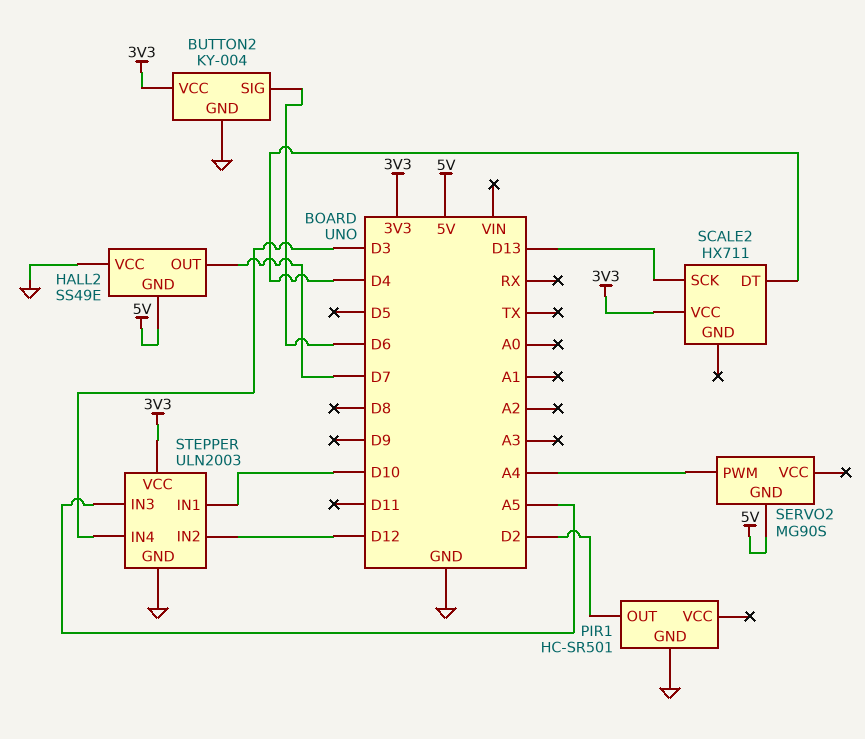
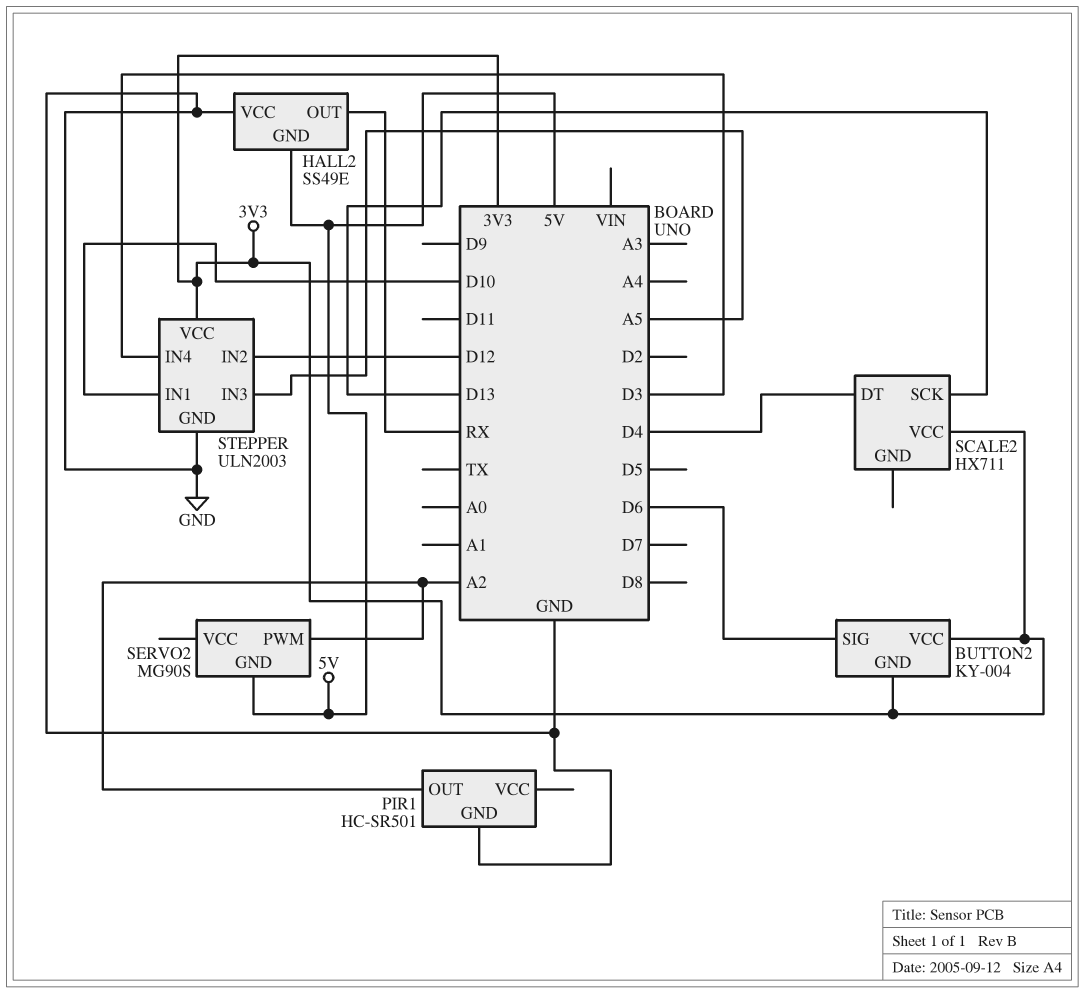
BUTTON2 pin GND: GND -> 3V3
HALL2 pin OUT: D7 -> RX
PIR1 pin OUT: D2 -> A2
SERVO2 pin PWM: A4 -> A2

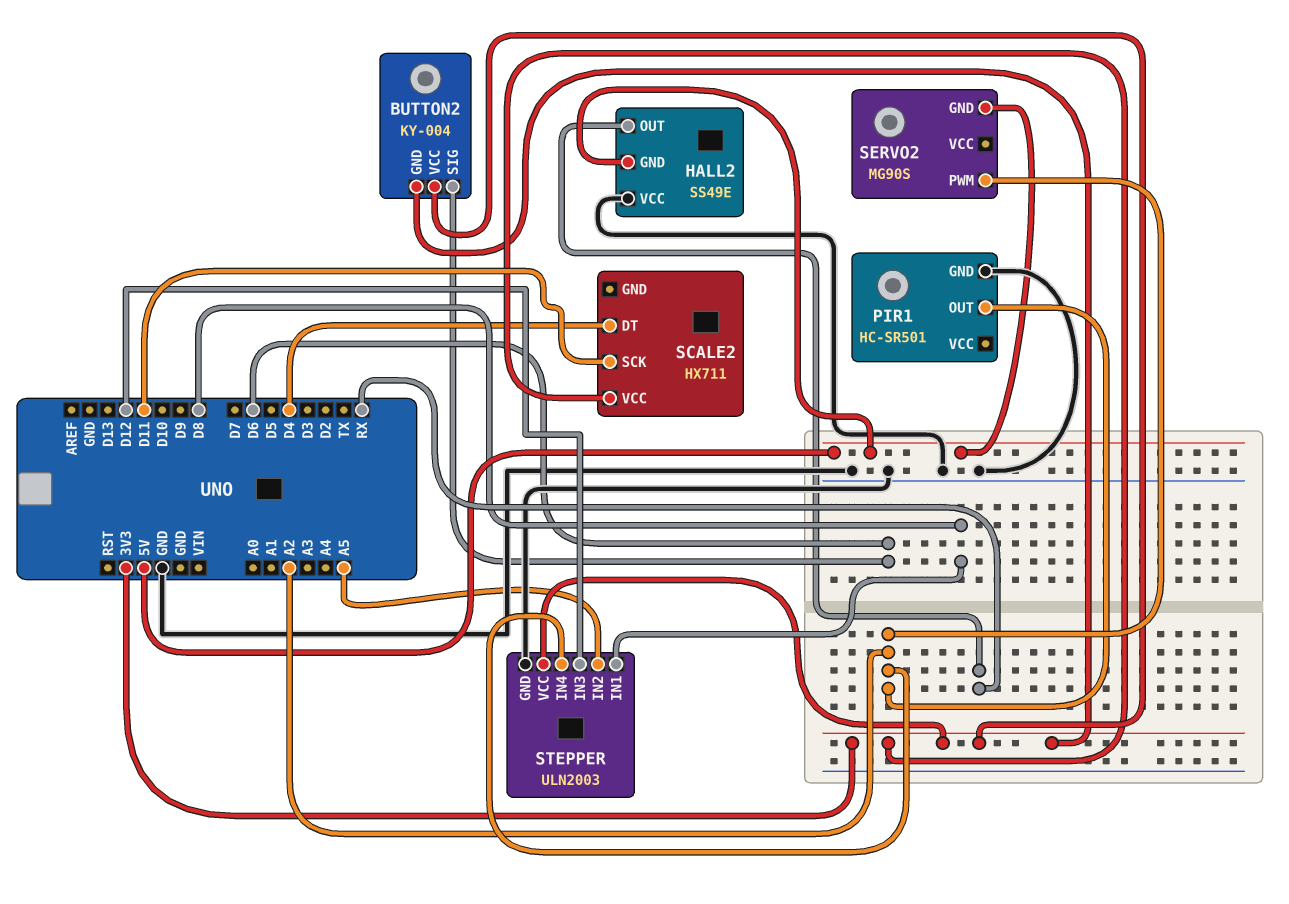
SCALE2 pin SCK: D13 -> D11
STEPPER pin IN1: D10 -> D8
STEPPER pin IN2: D12 -> A5
STEPPER pin IN3: A5 -> D12
STEPPER pin IN4: D3 -> A2

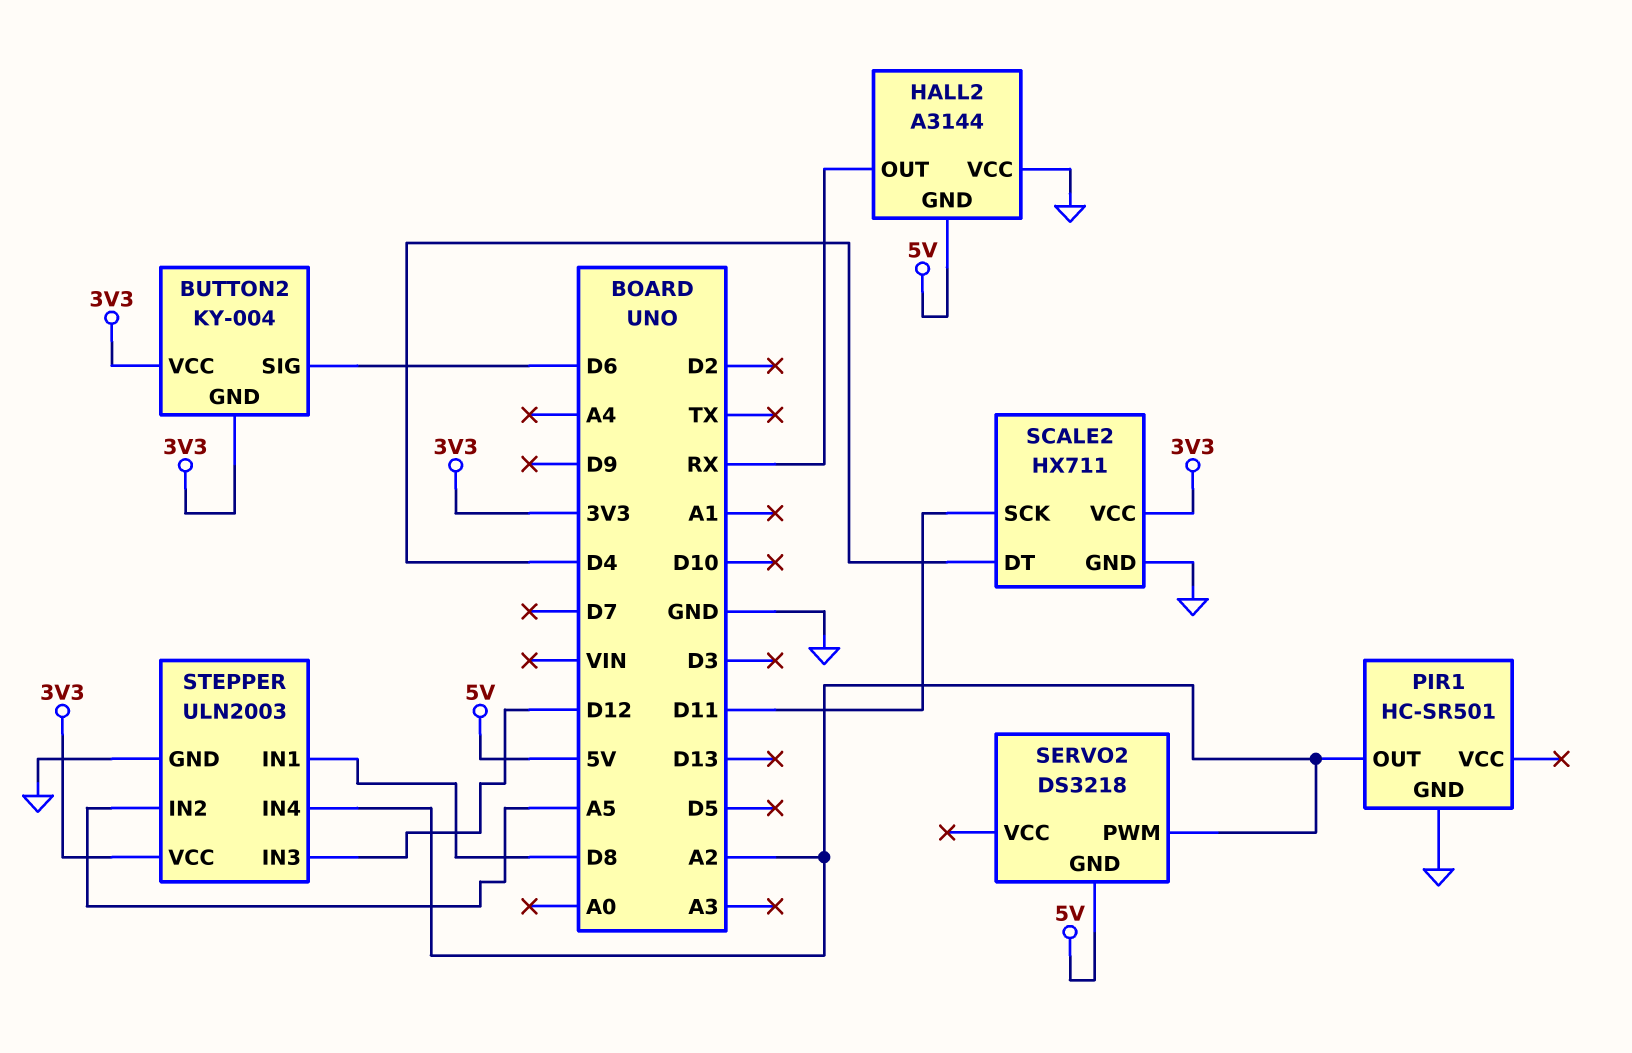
HALL2: SS49E -> A3144
SCALE2 pin GND: none -> GND
SERVO2: MG90S -> DS3218

